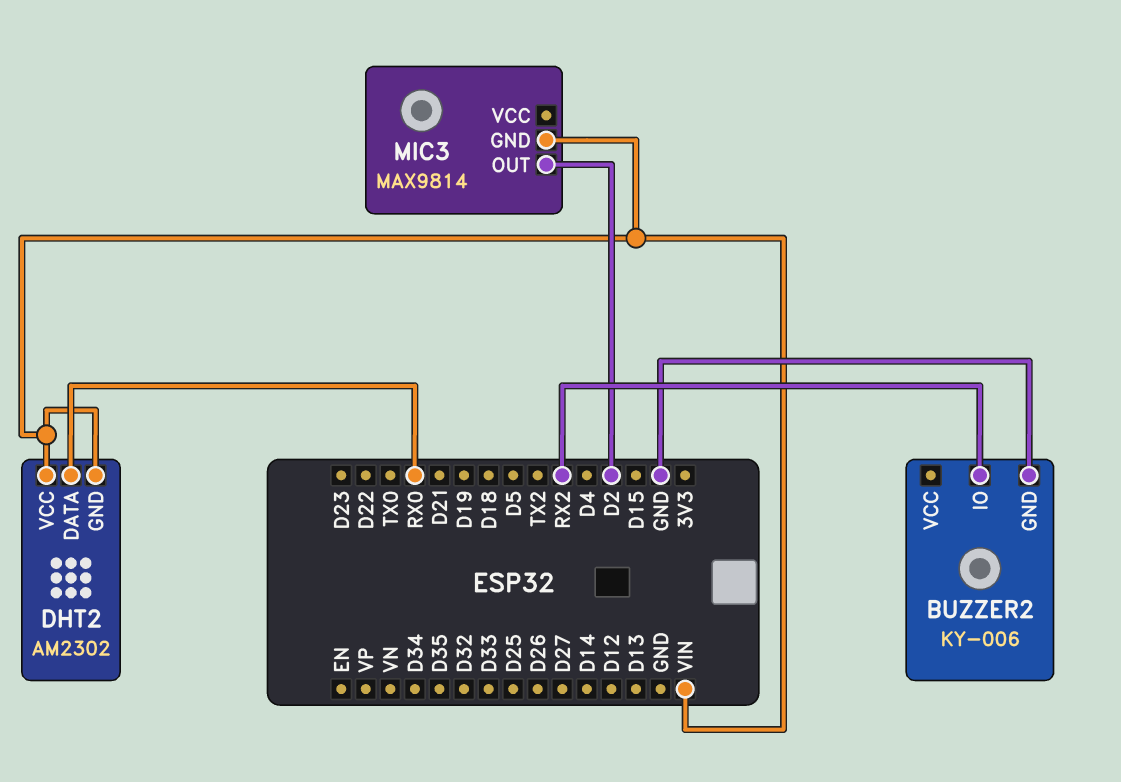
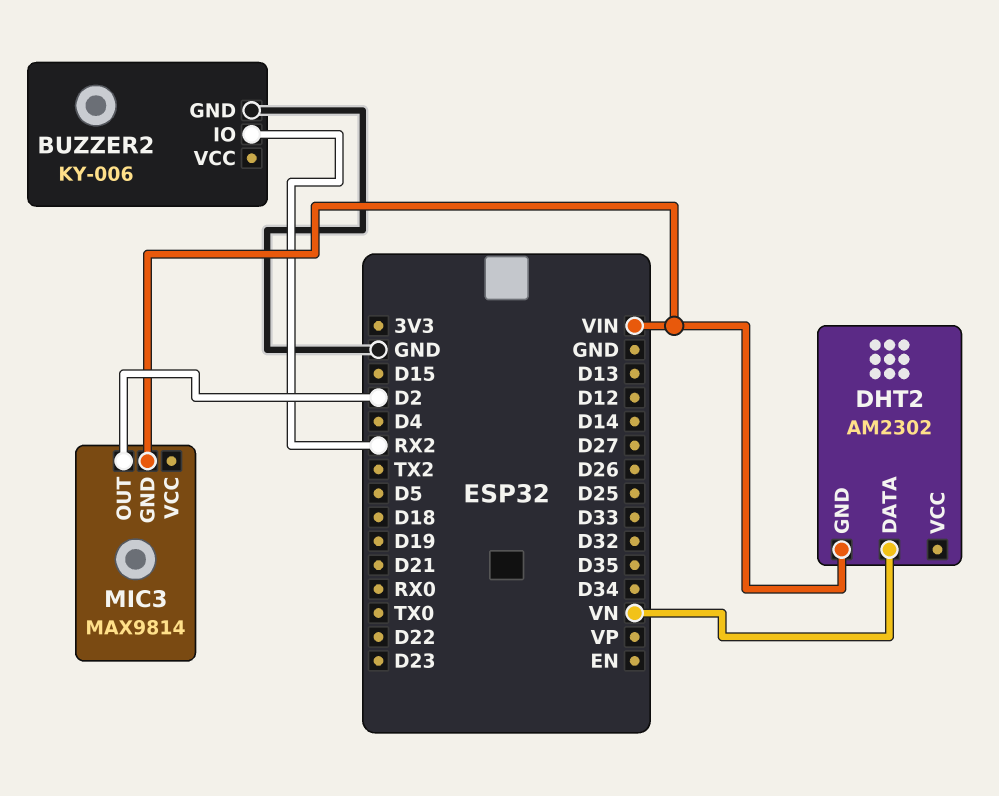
DHT2 pin DATA: RX0 -> VN
DHT2 pin VCC: VIN -> none

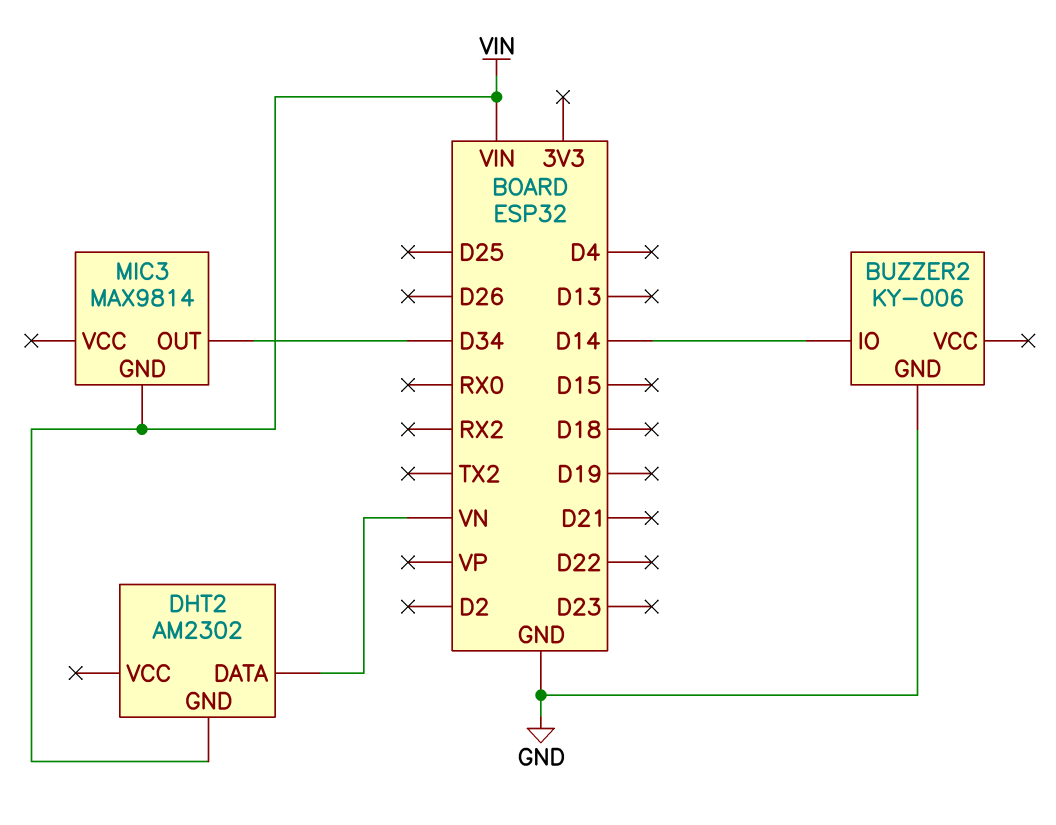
BUZZER2 pin IO: RX2 -> D14
MIC3 pin OUT: D2 -> D34

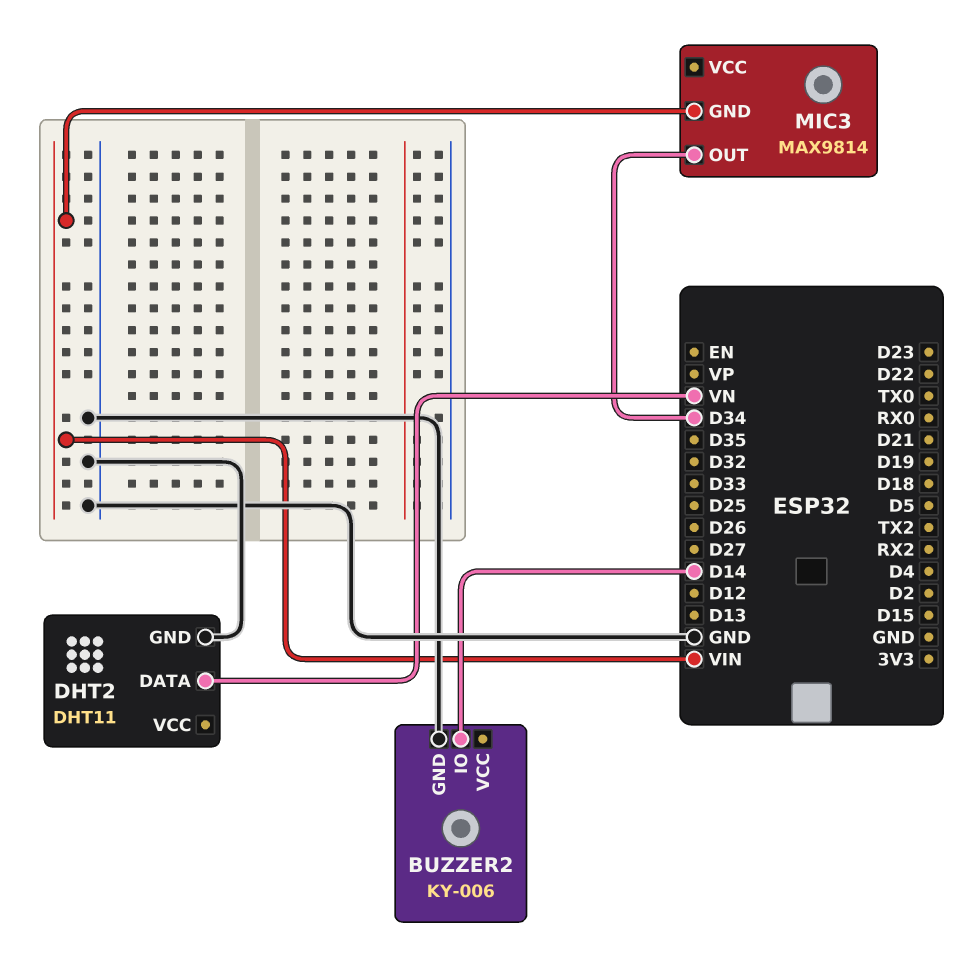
DHT2: AM2302 -> DHT11
DHT2 pin GND: VIN -> GND

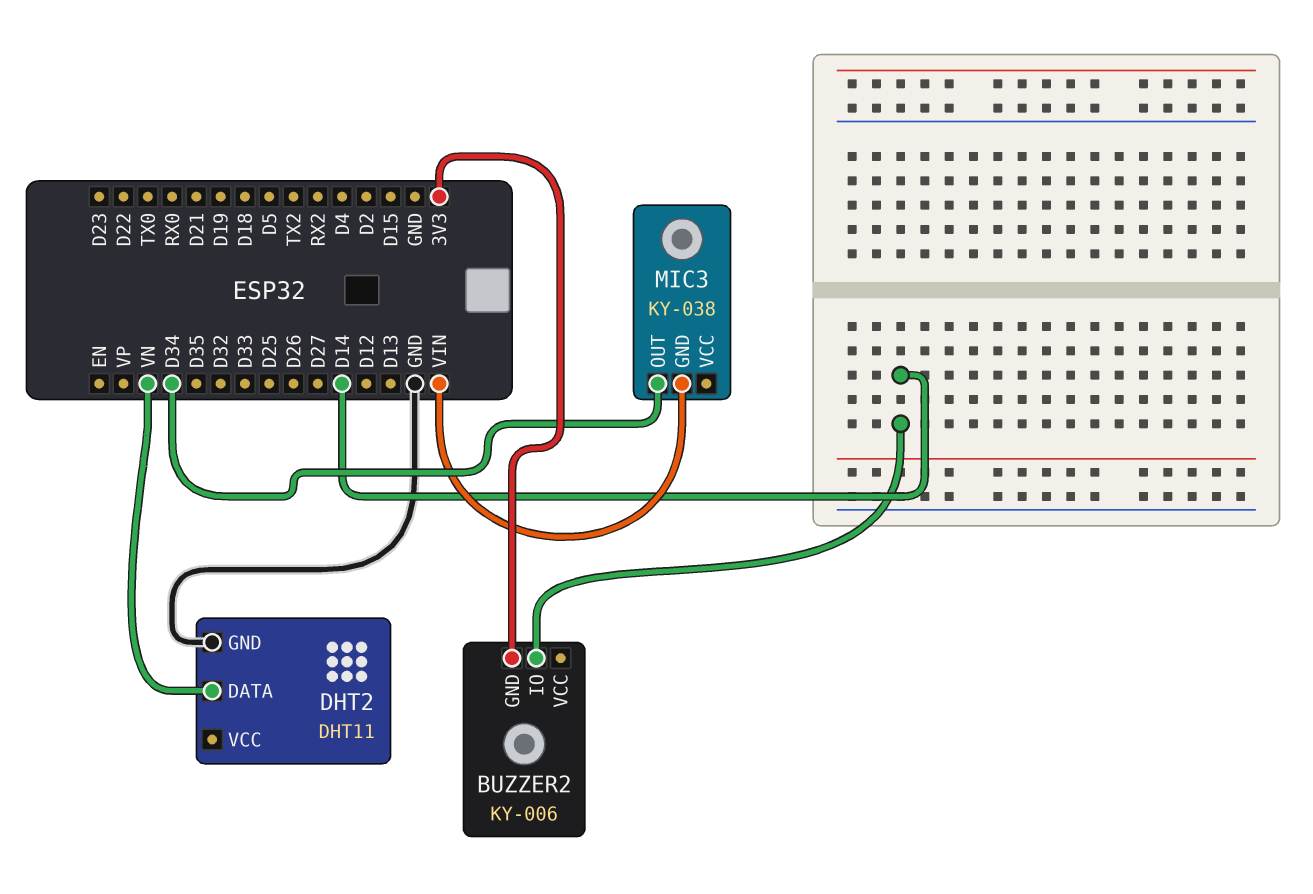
BUZZER2 pin GND: GND -> 3V3
MIC3: MAX9814 -> KY-038

